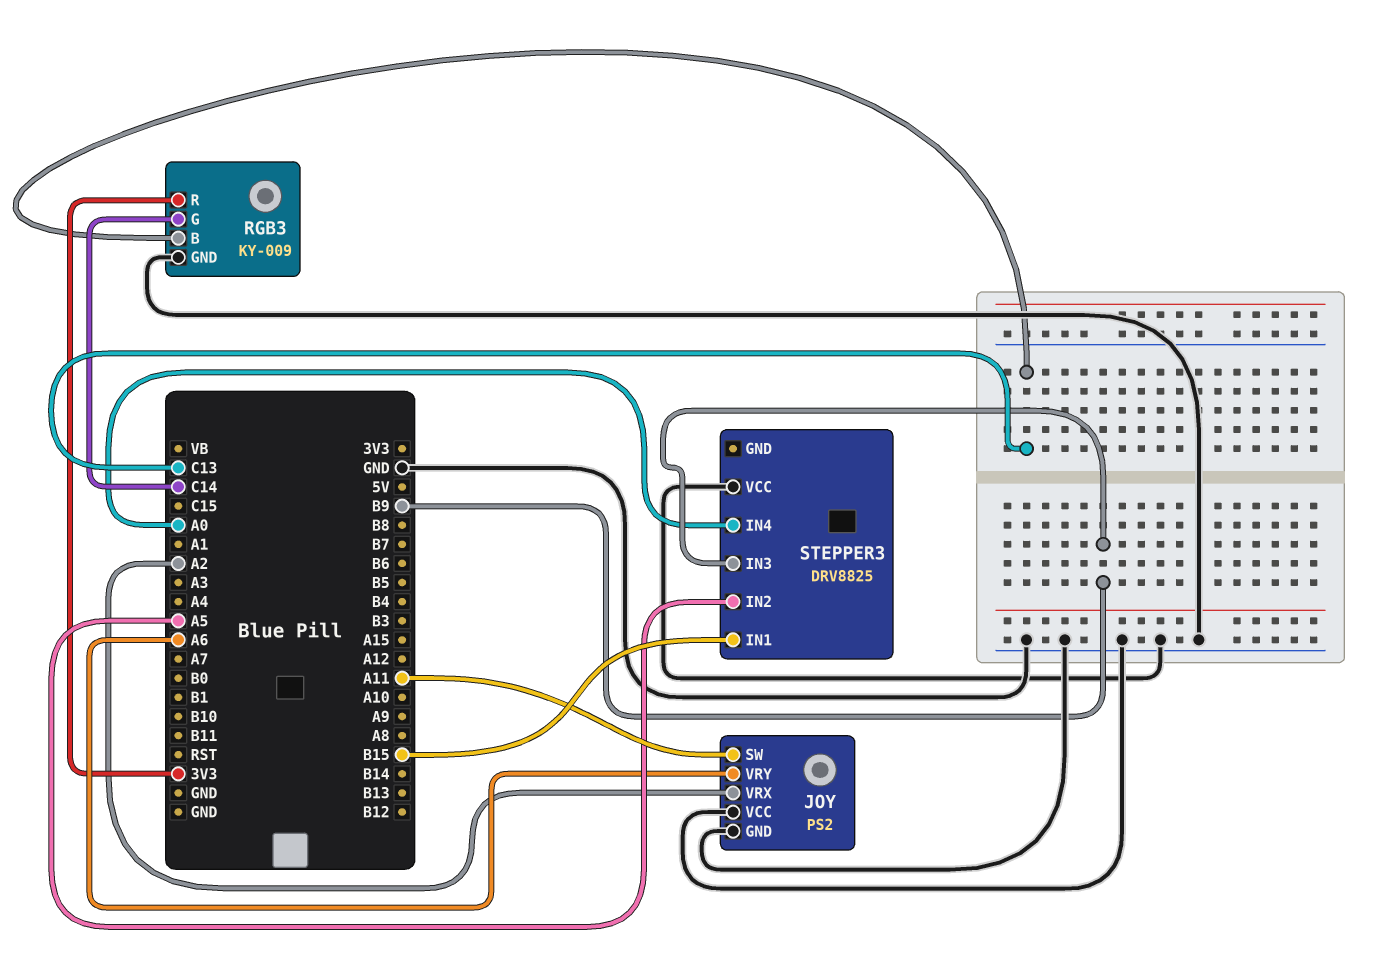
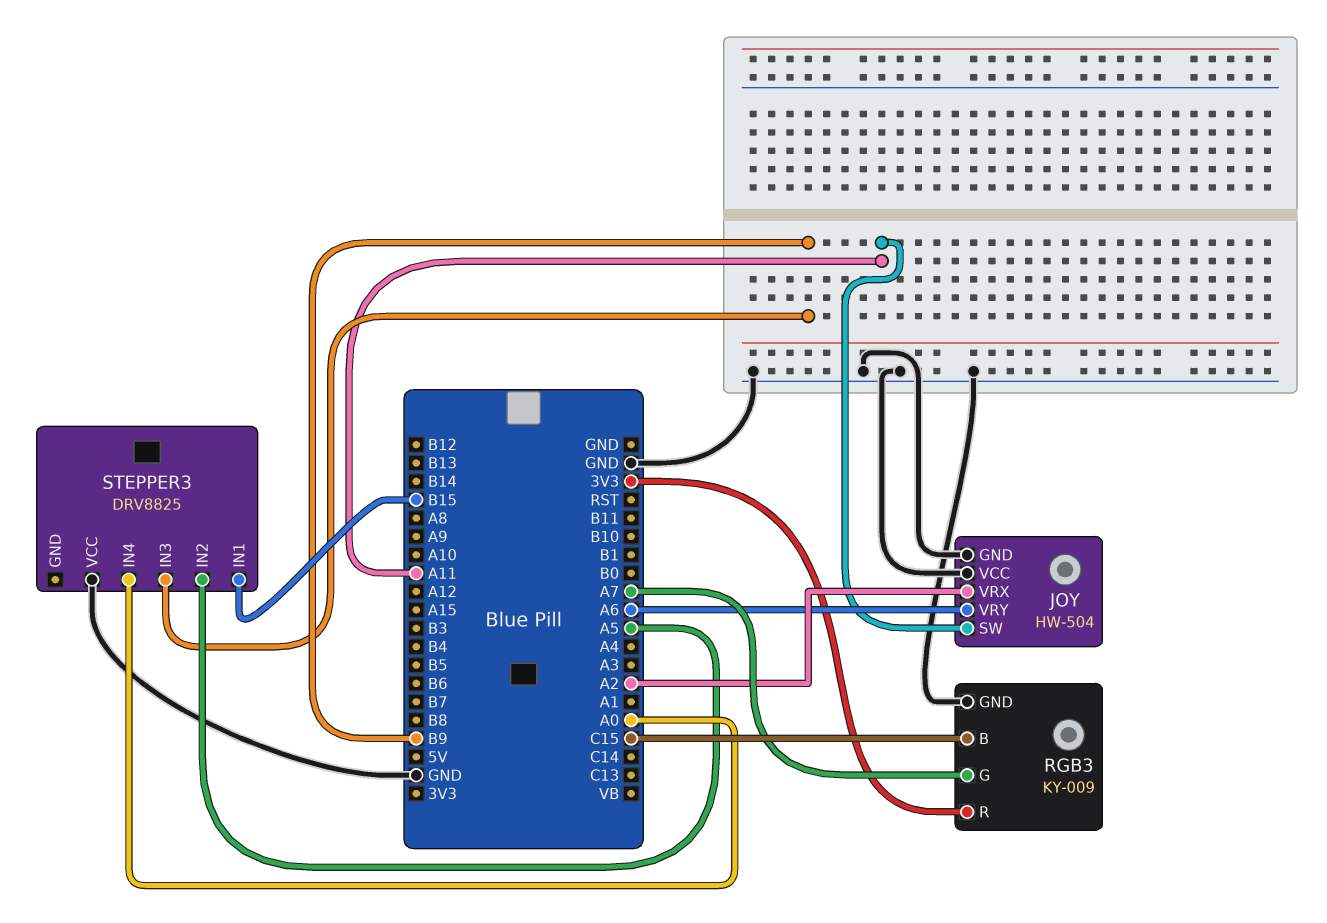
JOY: PS2 -> HW-504
RGB3 pin B: C13 -> C15
RGB3 pin G: C14 -> A7

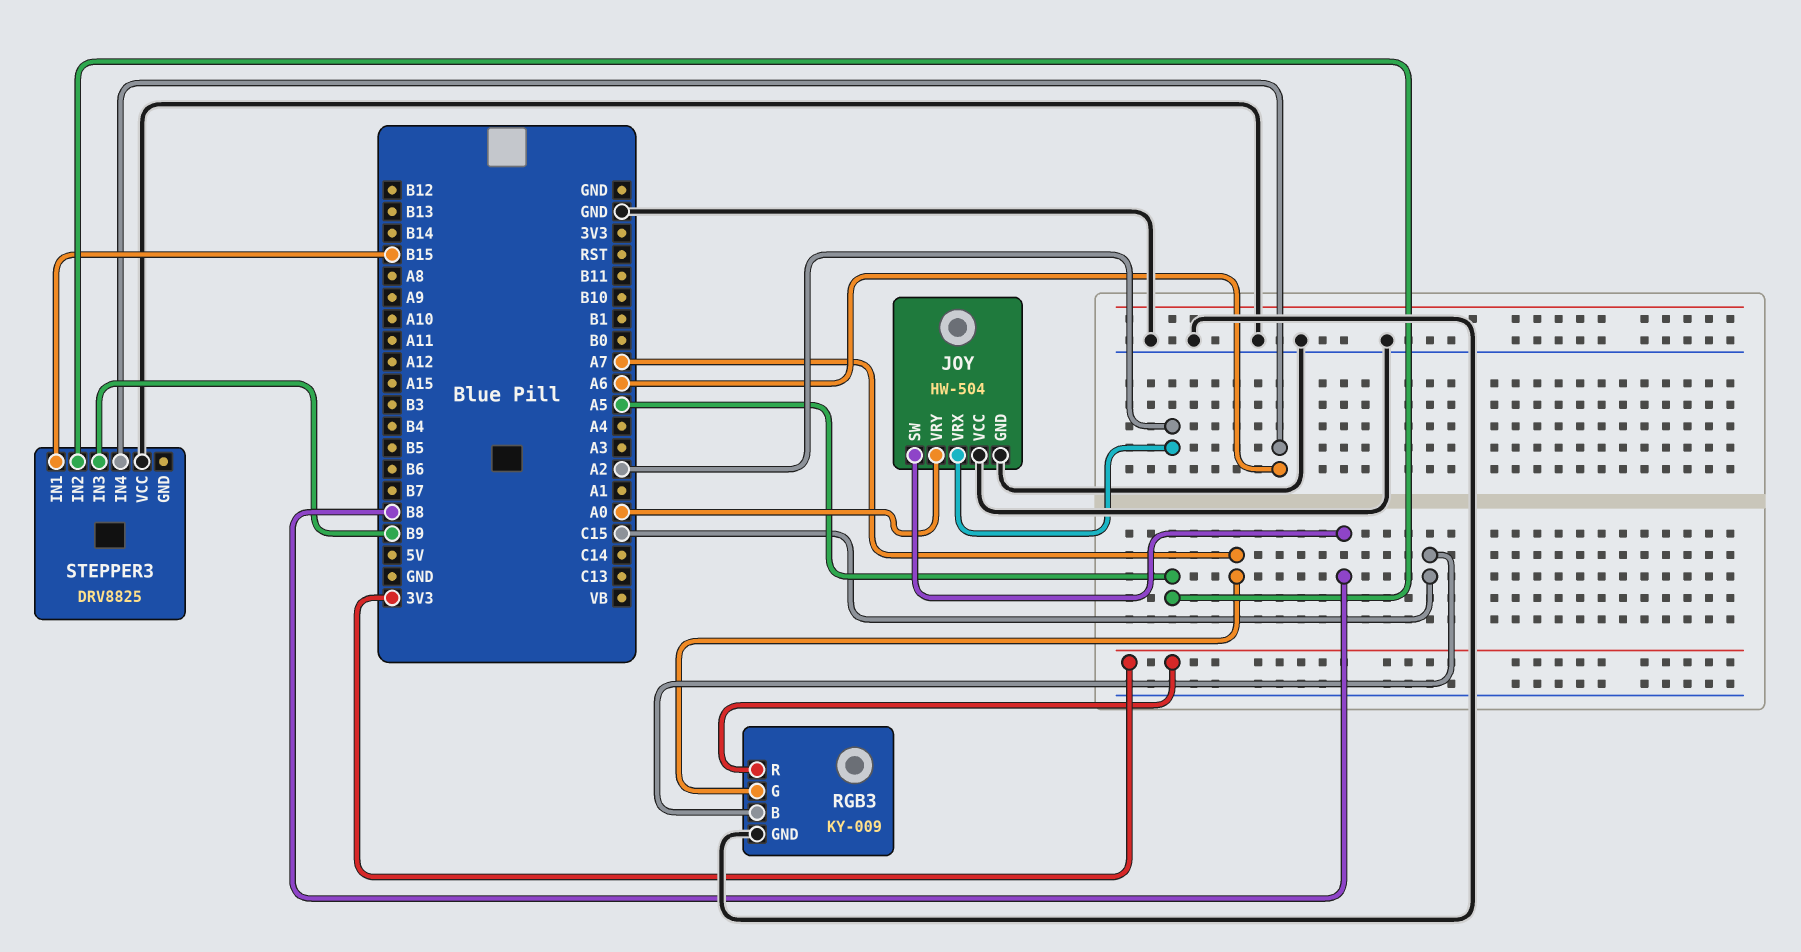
JOY pin SW: A11 -> B8
JOY pin VRY: A6 -> A0
STEPPER3 pin IN4: A0 -> A6

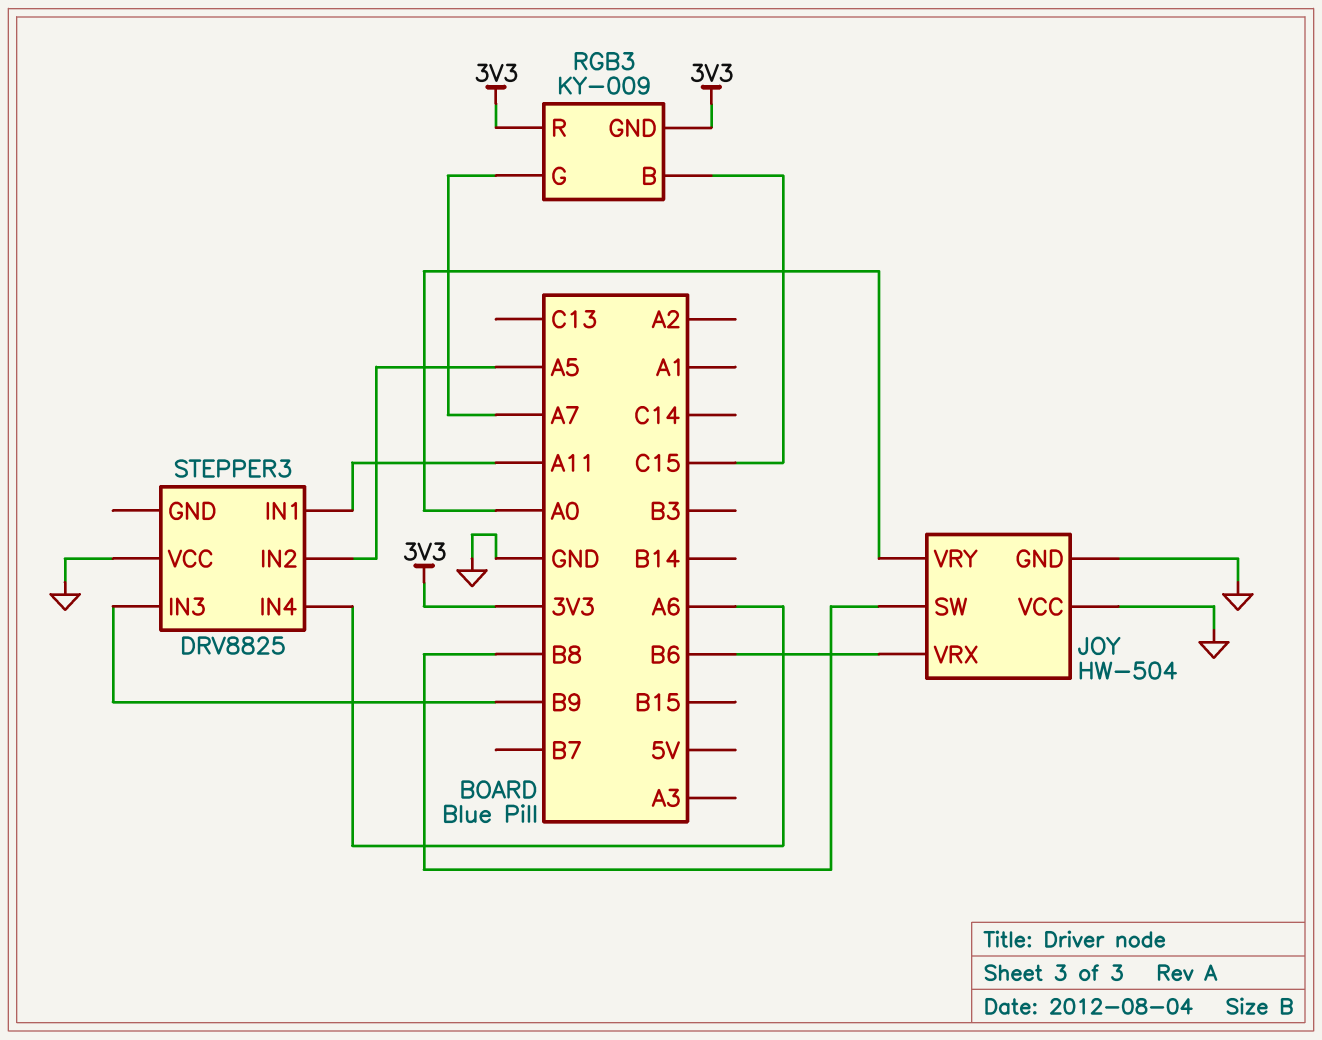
JOY pin VRX: A2 -> B6
RGB3 pin GND: GND -> 3V3
STEPPER3 pin IN1: B15 -> A11

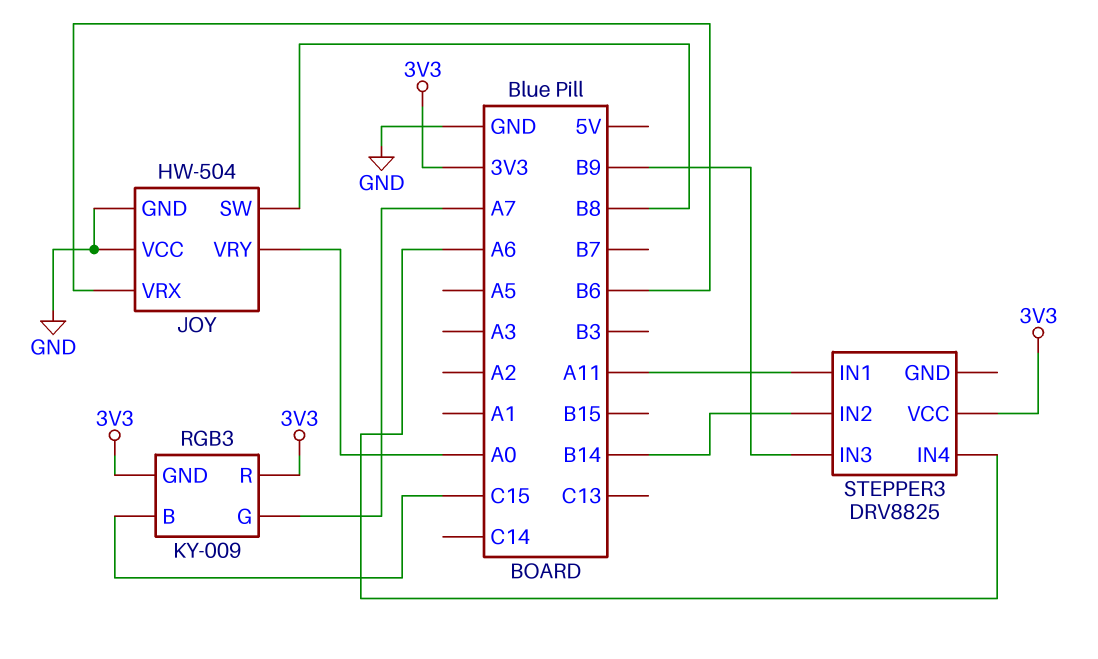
STEPPER3 pin IN2: A5 -> B14
STEPPER3 pin VCC: GND -> 3V3

